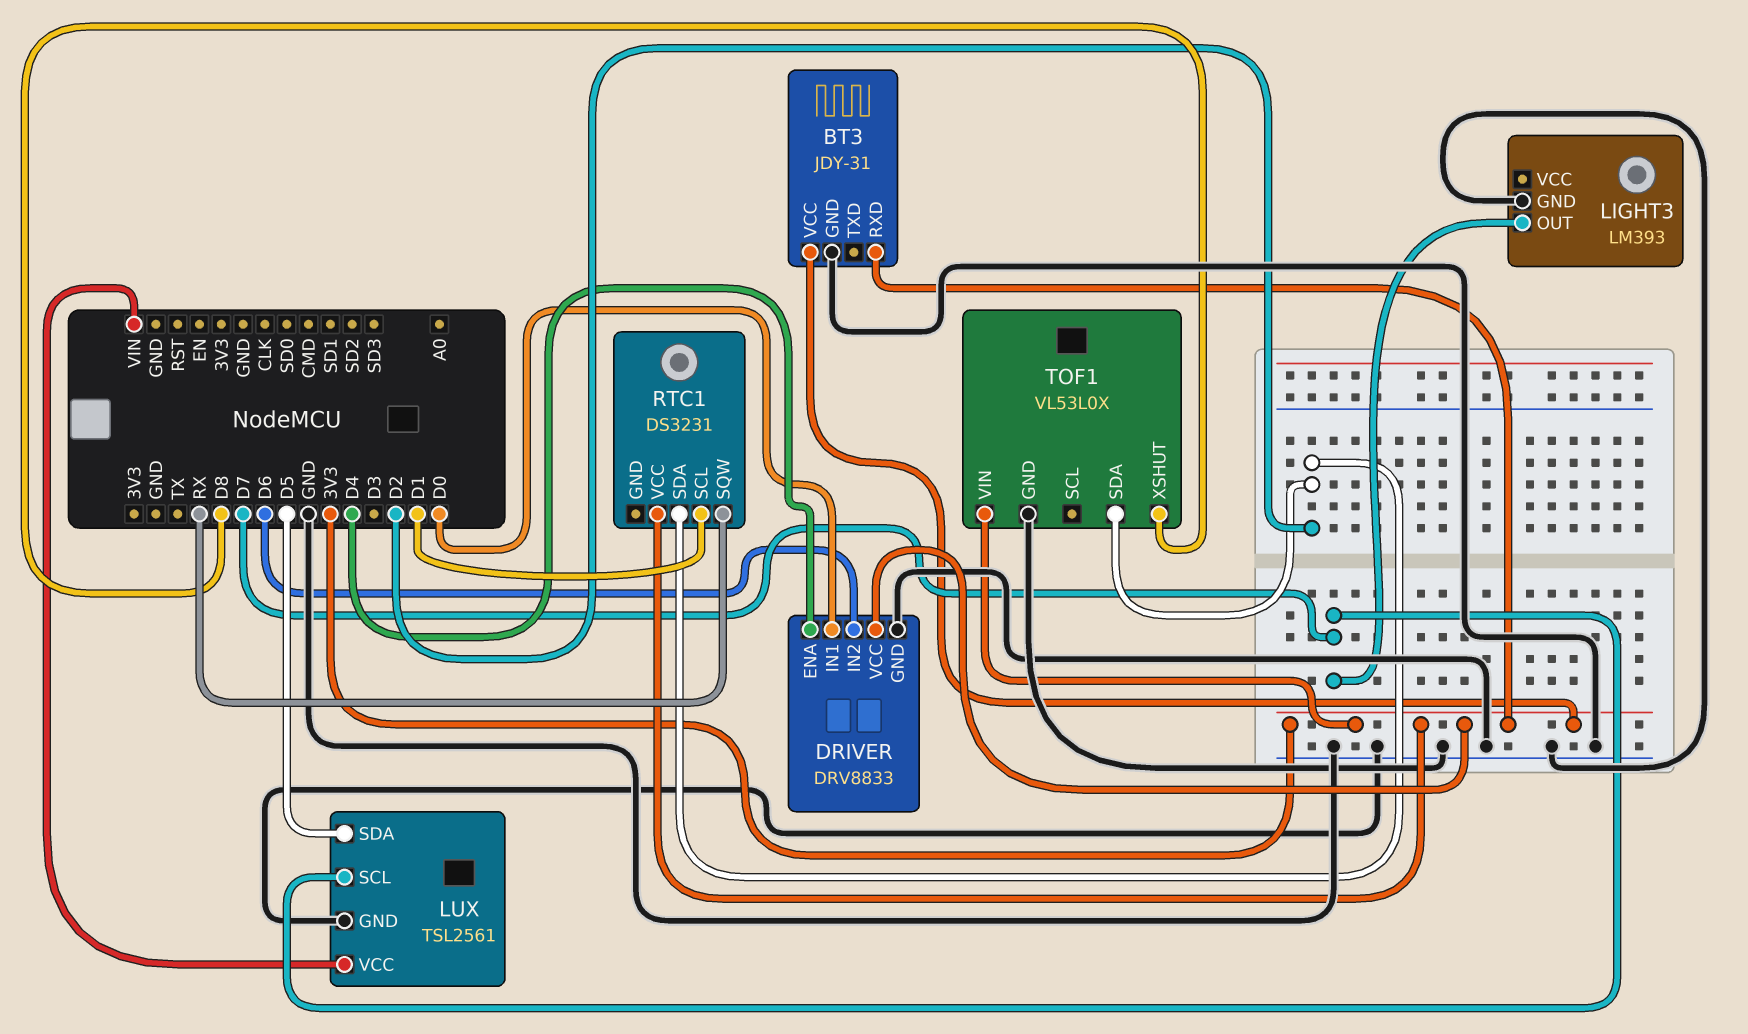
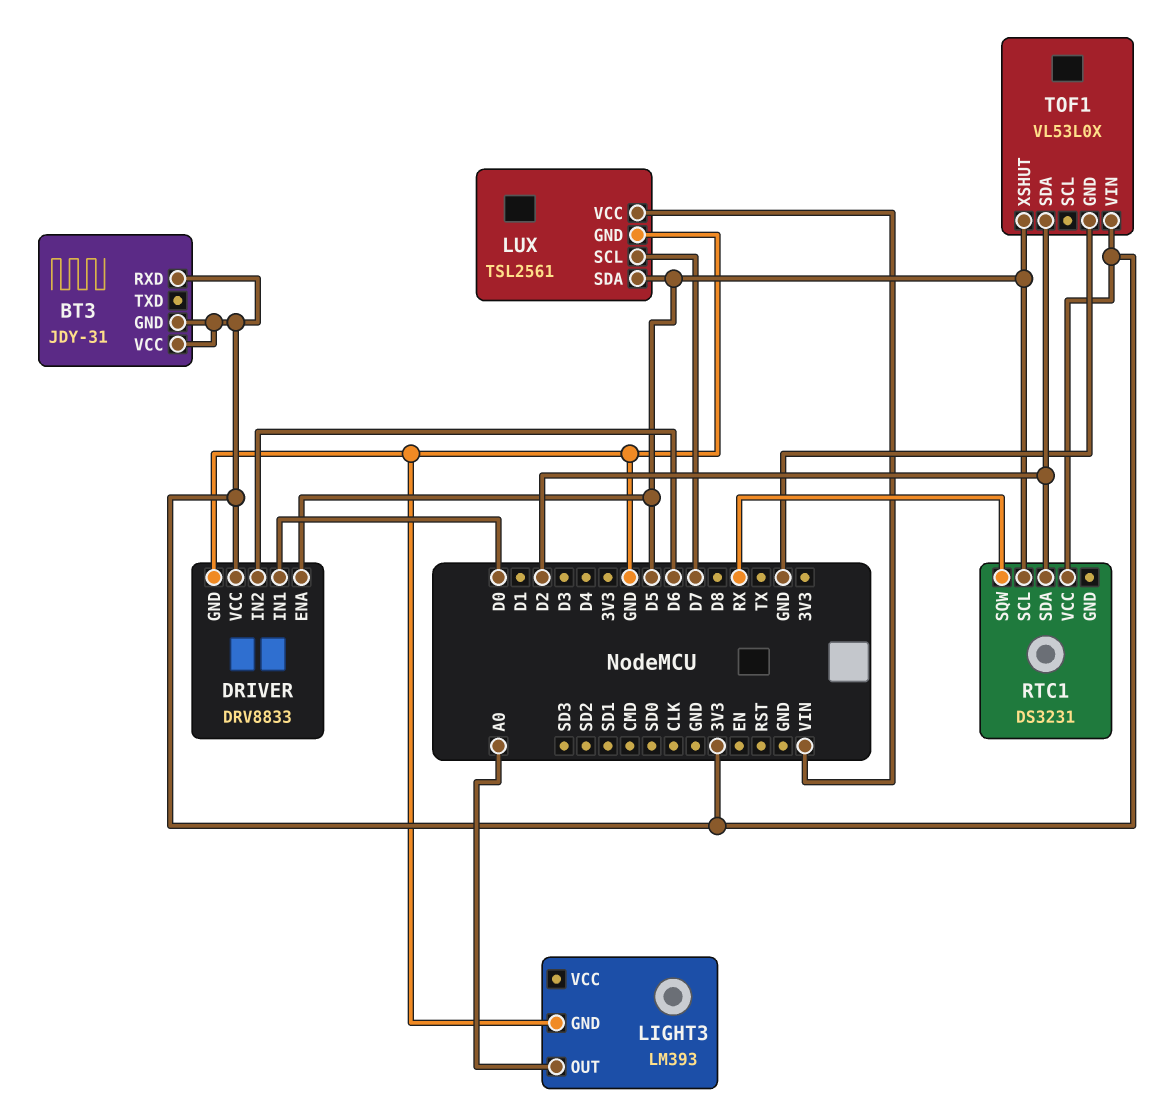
BT3 pin GND: GND -> 3V3
DRIVER pin ENA: D4 -> D5
LIGHT3 pin OUT: D7 -> A0
RTC1 pin SCL: D1 -> D5
TOF1 pin XSHUT: D8 -> D5

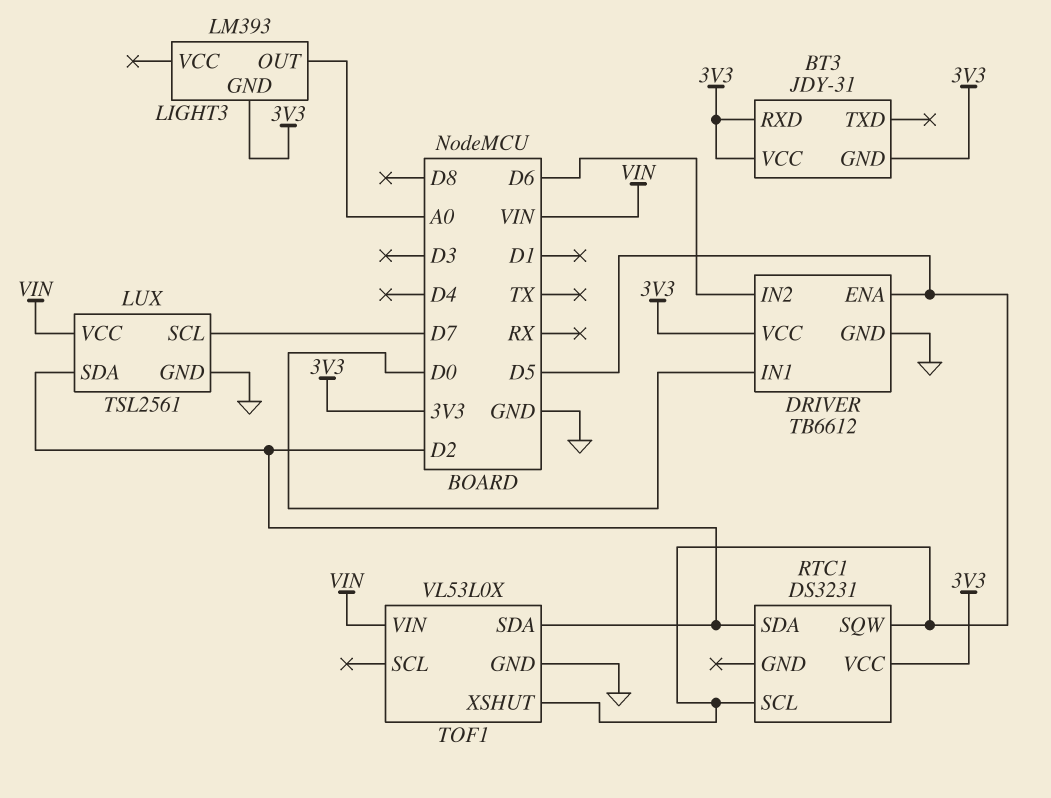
DRIVER: DRV8833 -> TB6612
LIGHT3 pin GND: GND -> 3V3
LUX pin SDA: D5 -> D2
RTC1 pin SQW: RX -> D5
TOF1 pin VIN: 3V3 -> VIN

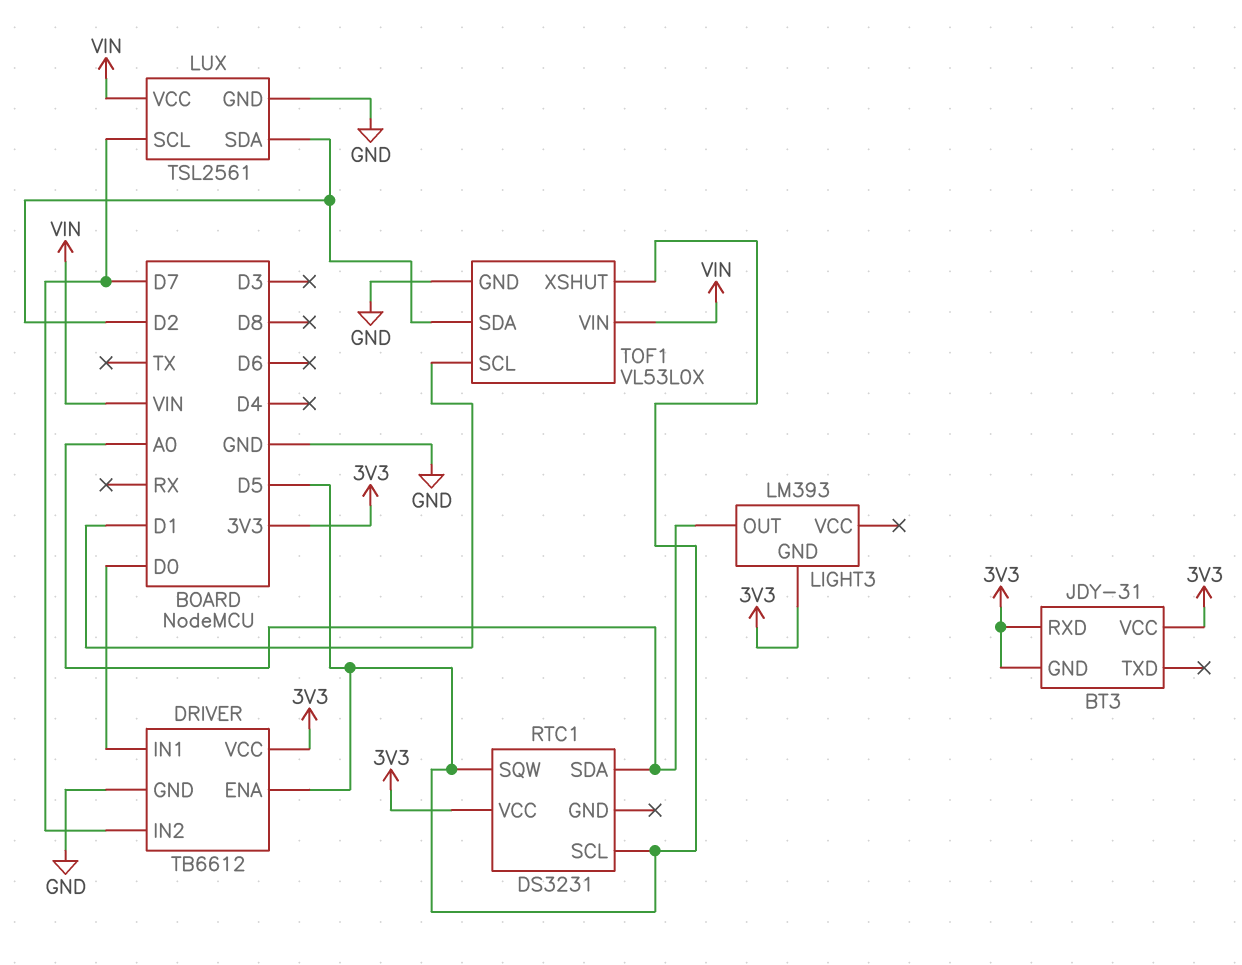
DRIVER pin IN2: D6 -> D7
RTC1 pin SDA: D2 -> A0
TOF1 pin SCL: none -> D1

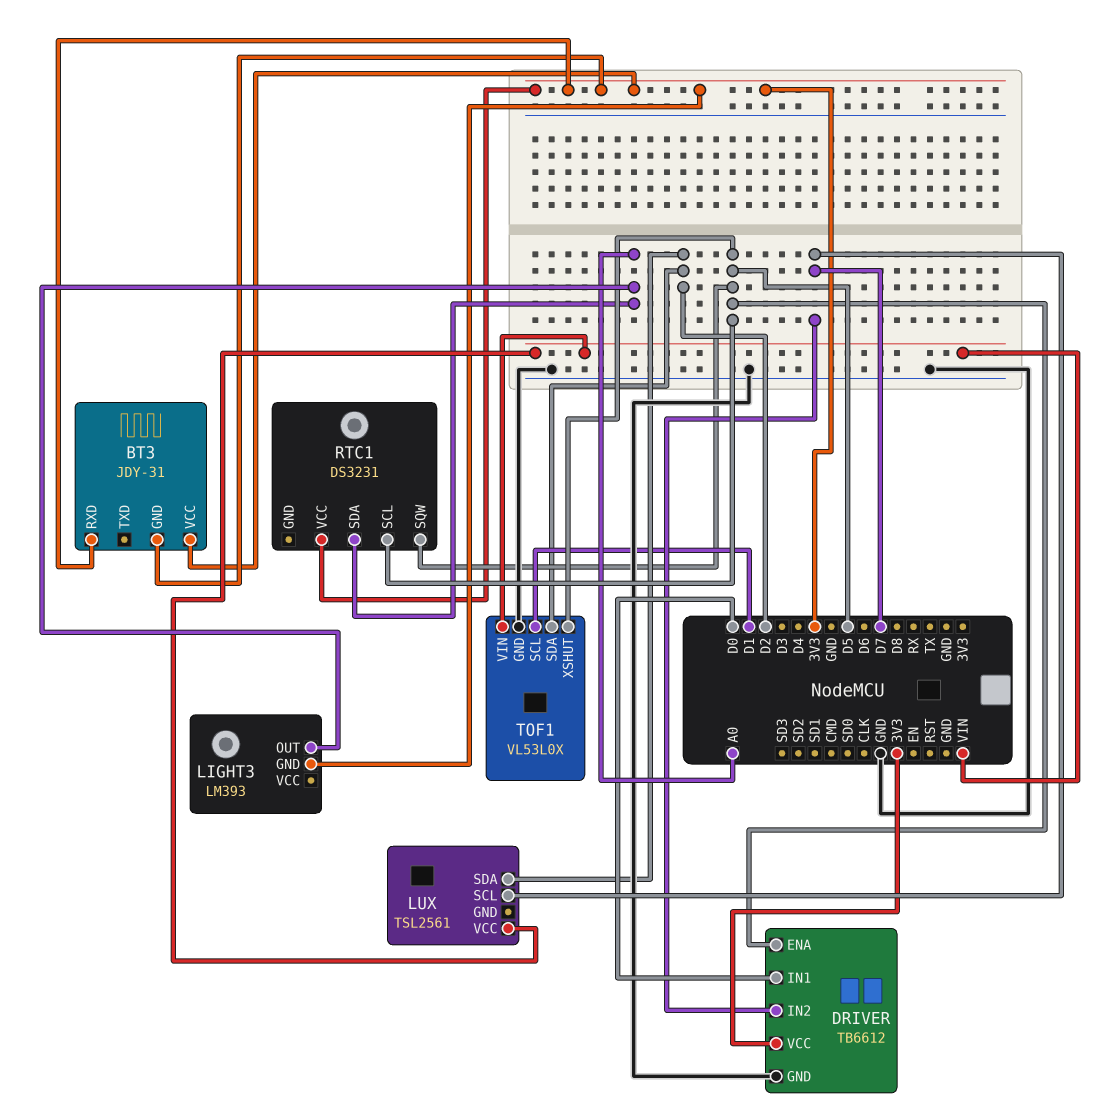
LUX pin GND: GND -> none

